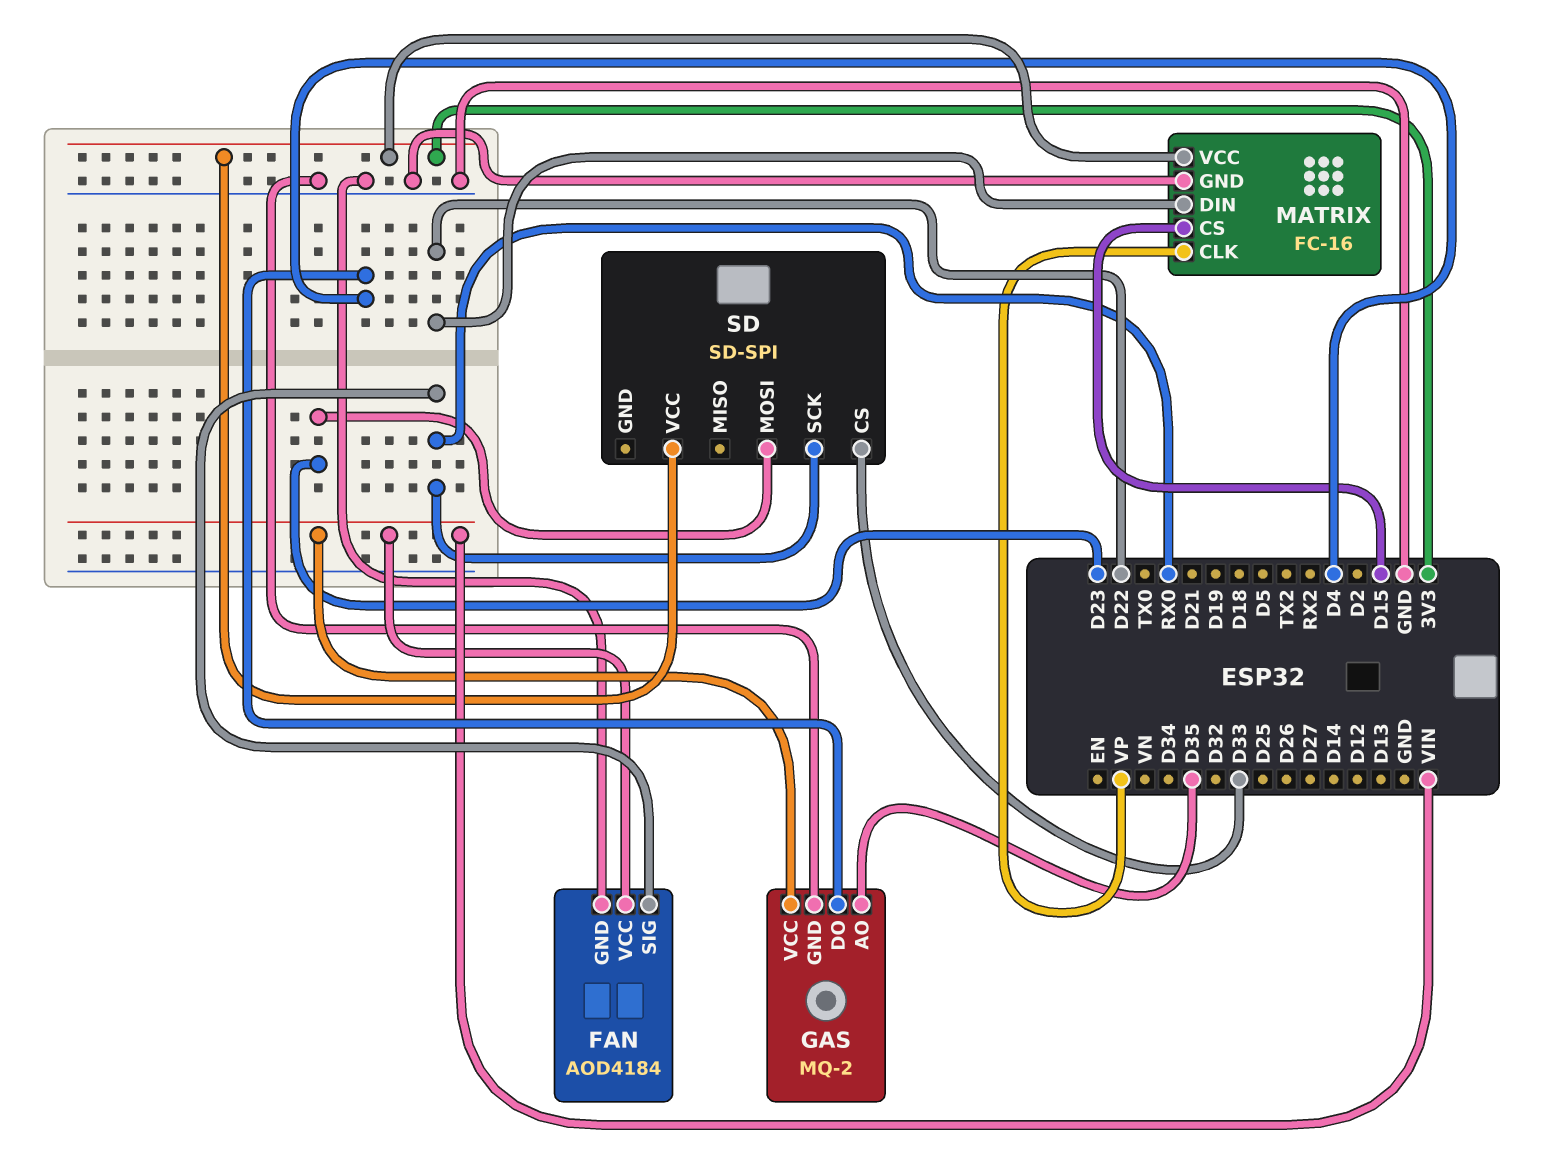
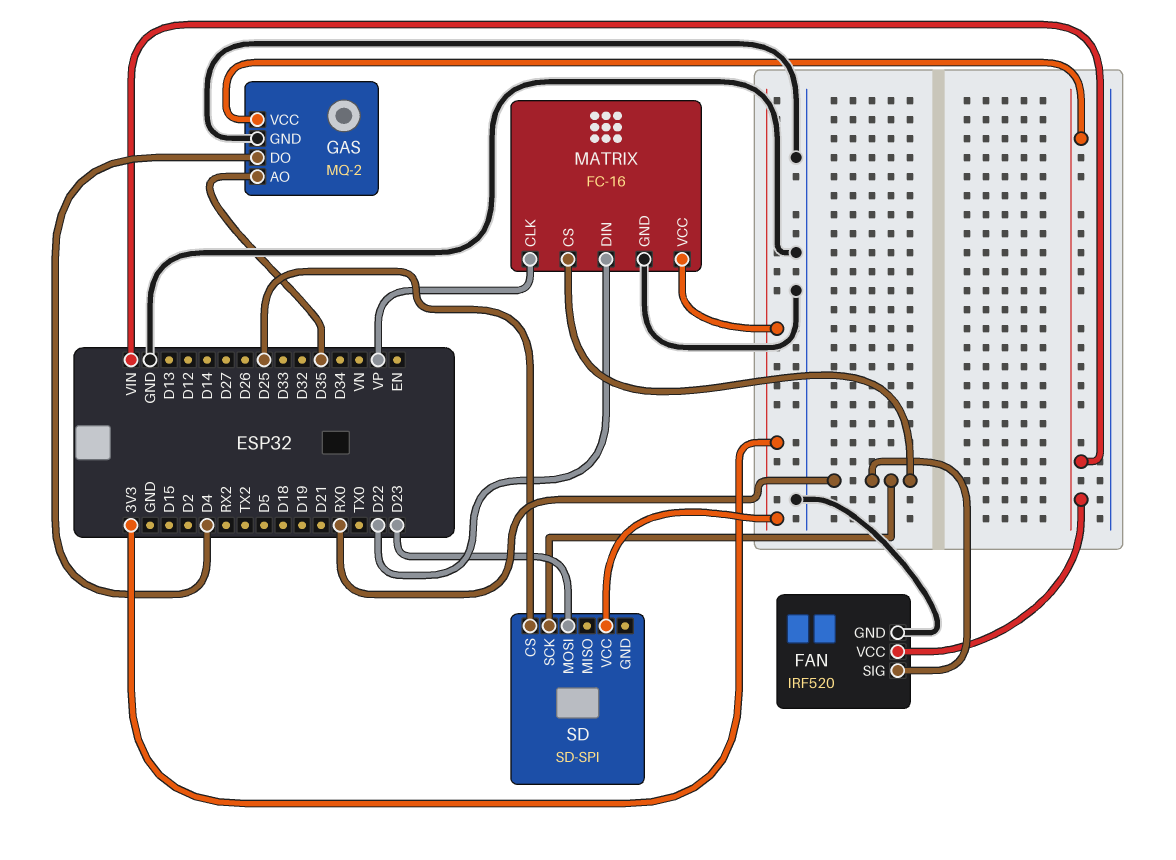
FAN: AOD4184 -> IRF520
MATRIX pin CS: D15 -> RX0
SD pin CS: D33 -> D25

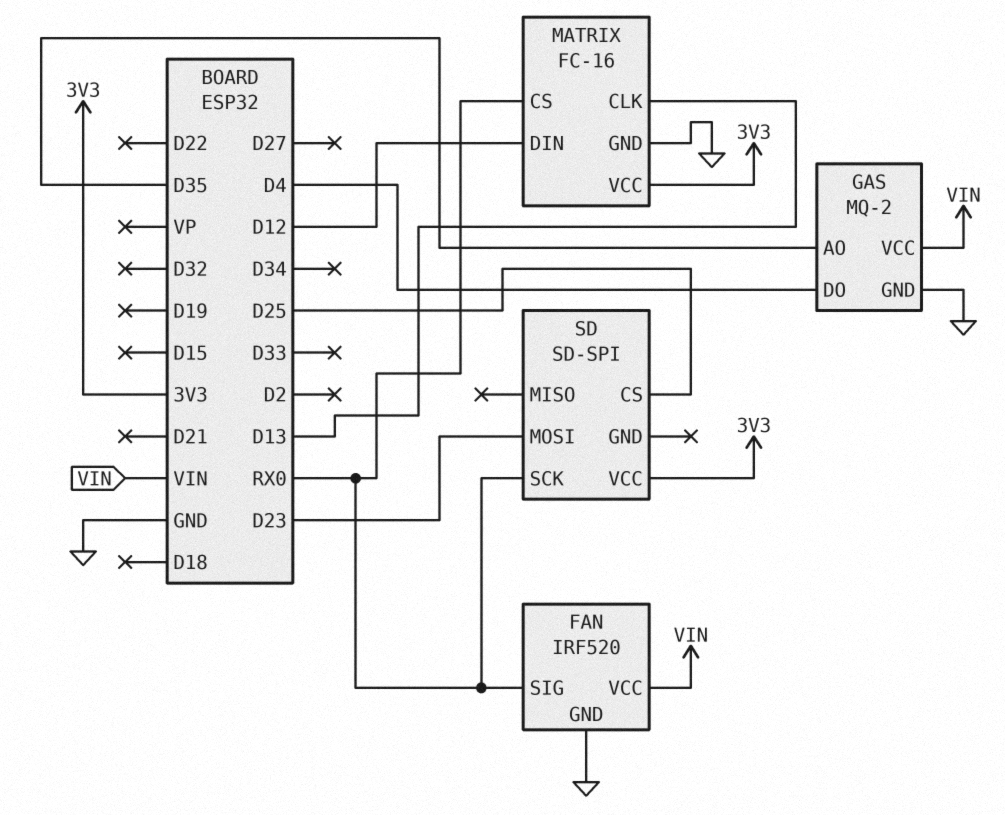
MATRIX pin CLK: VP -> D13
MATRIX pin DIN: D22 -> D12

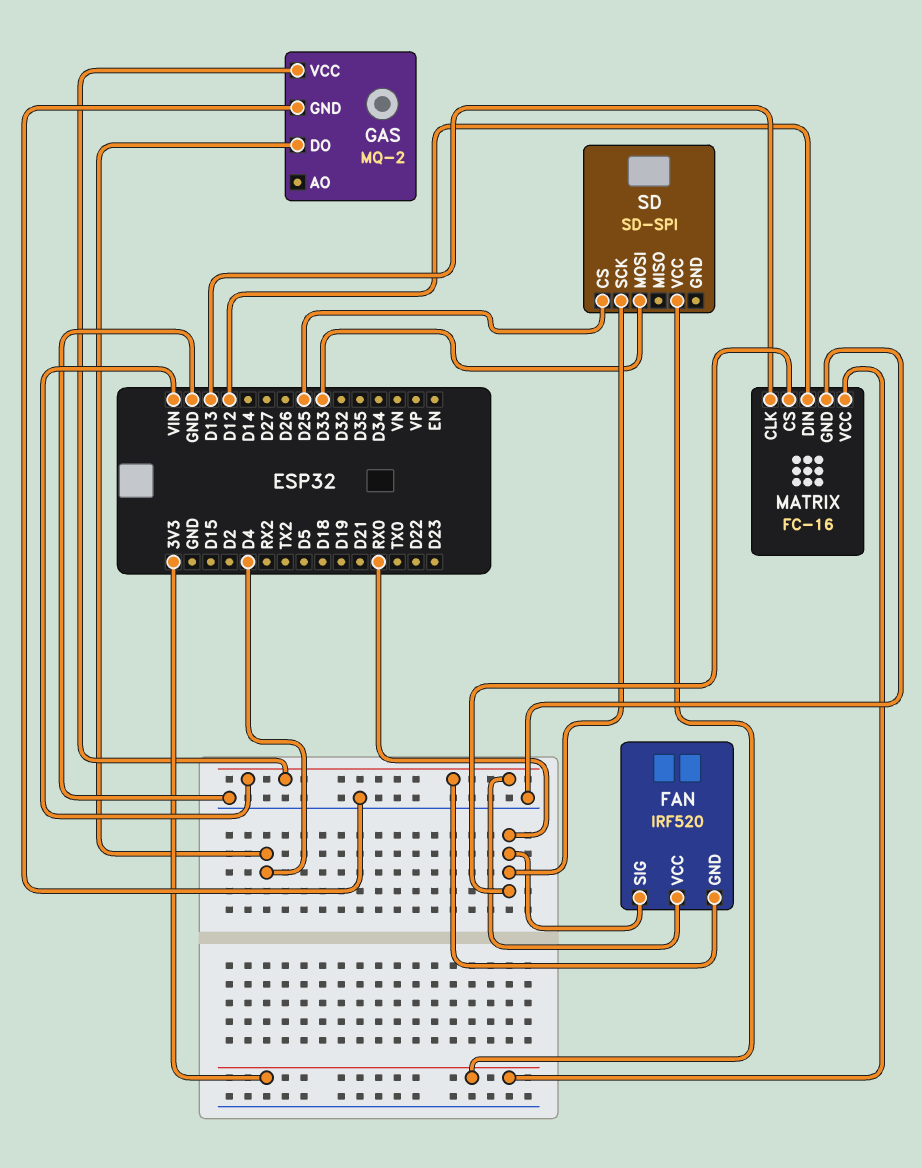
FAN pin GND: GND -> VIN
GAS pin AO: D35 -> none
SD pin MOSI: D23 -> D33

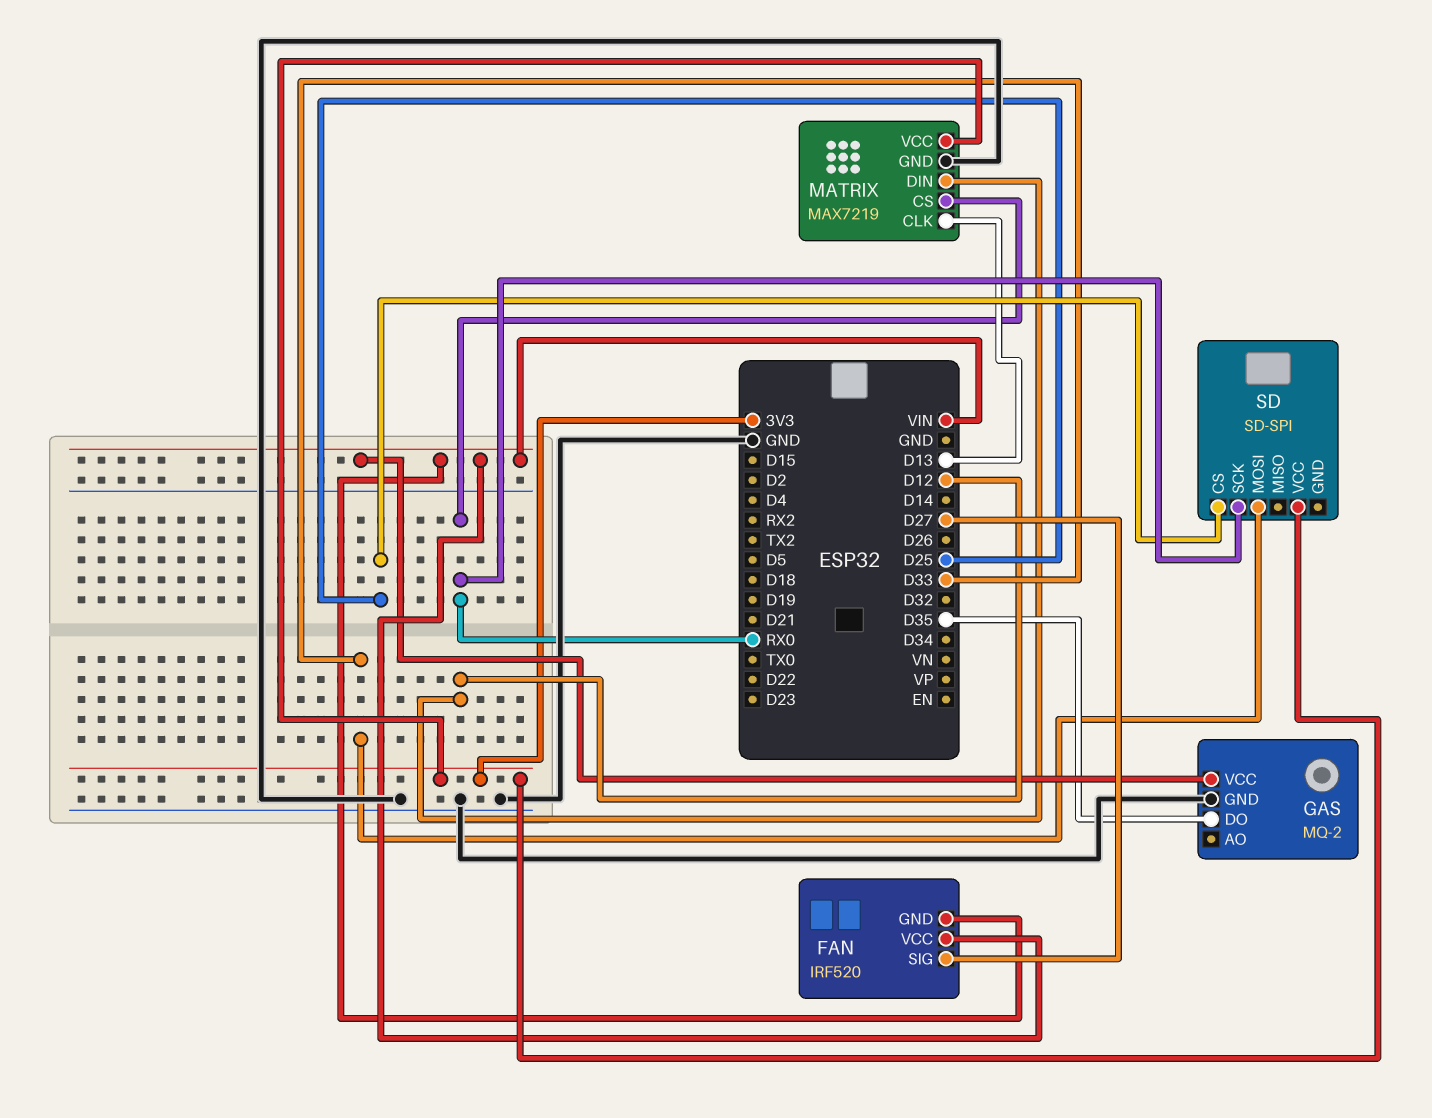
FAN pin SIG: RX0 -> D27
GAS pin DO: D4 -> D35
MATRIX: FC-16 -> MAX7219

